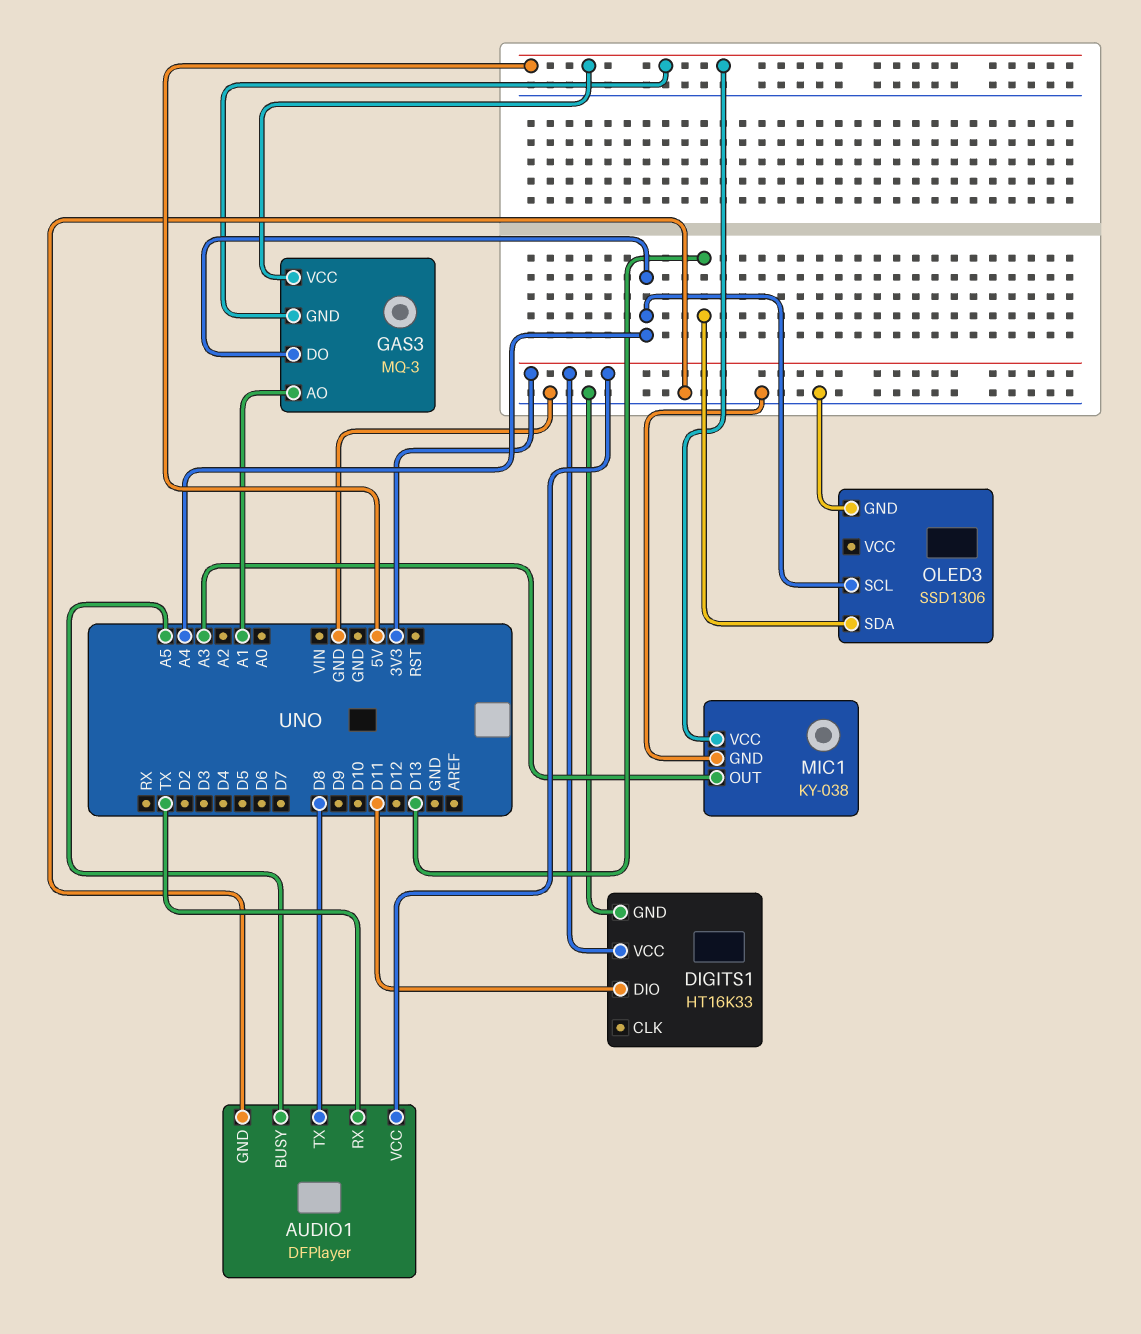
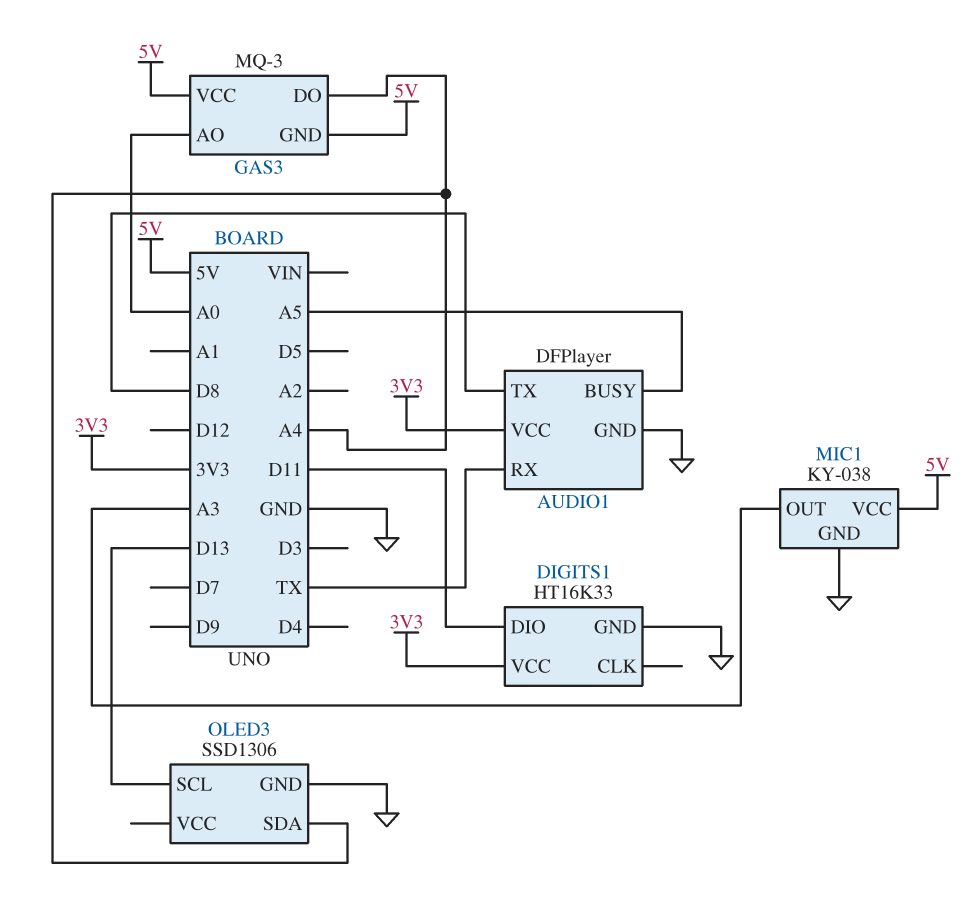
GAS3 pin AO: A1 -> A0
OLED3 pin SCL: A4 -> D13
OLED3 pin SDA: D13 -> A4

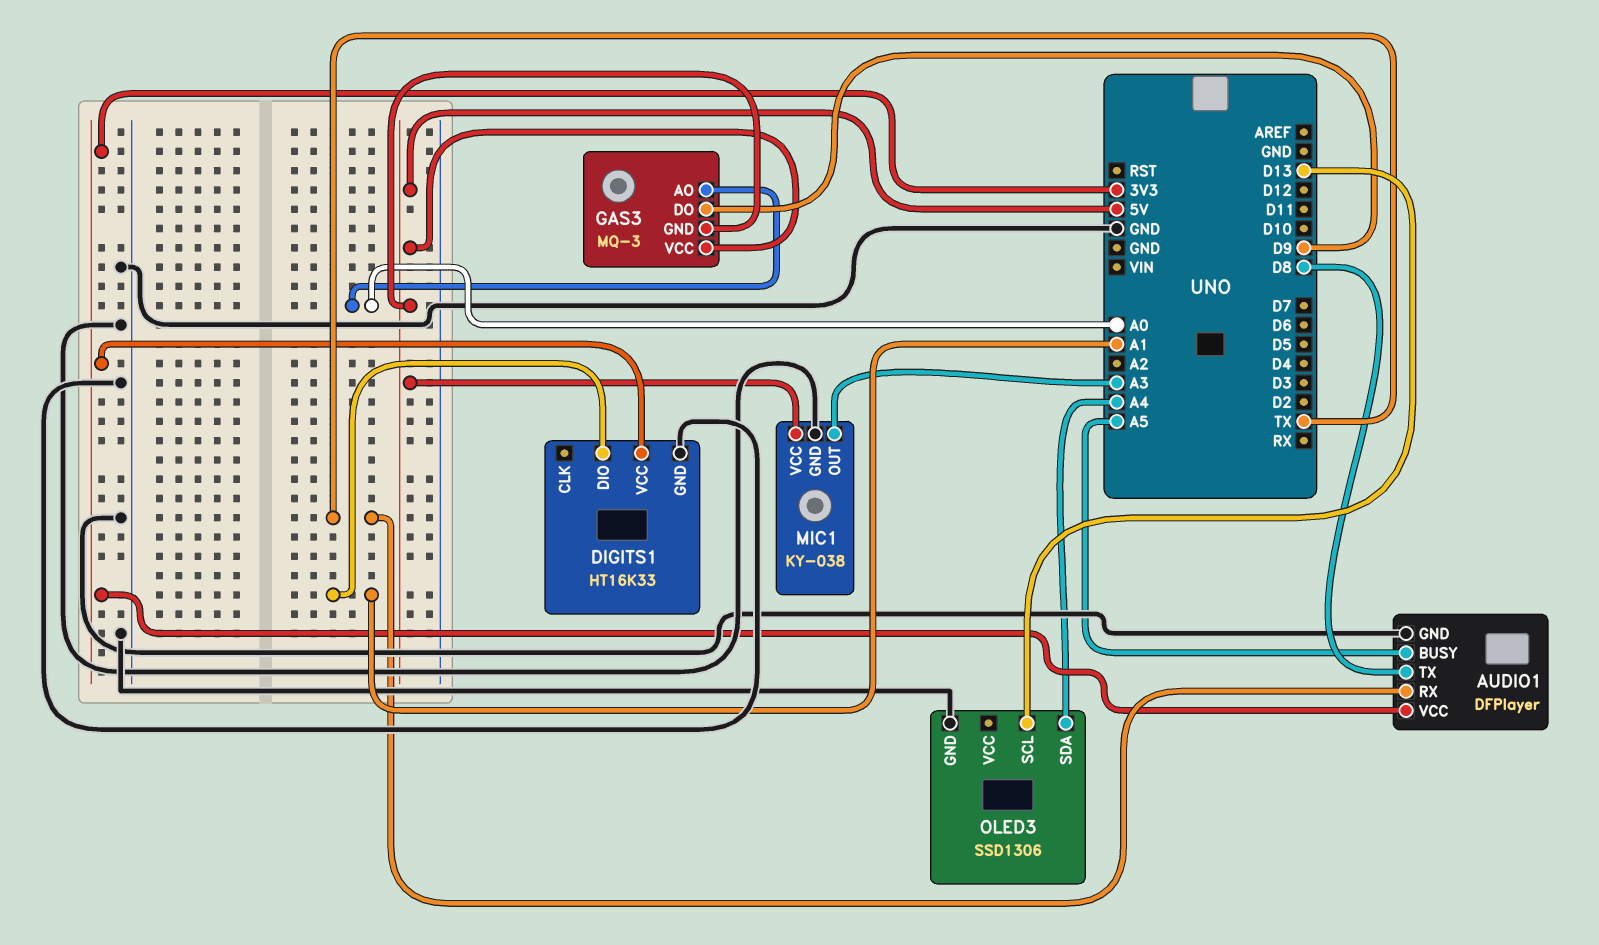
DIGITS1 pin DIO: D11 -> A1
GAS3 pin DO: A4 -> D9

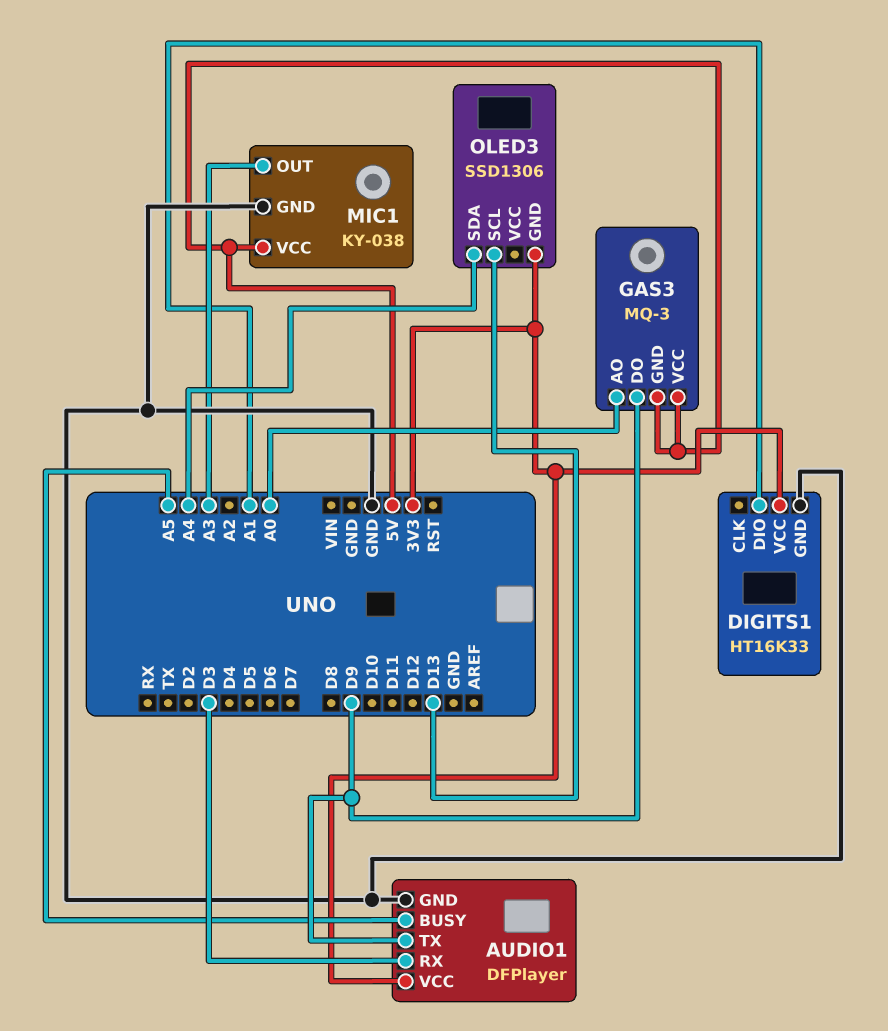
AUDIO1 pin RX: TX -> D3
AUDIO1 pin TX: D8 -> D9
OLED3 pin GND: GND -> 3V3

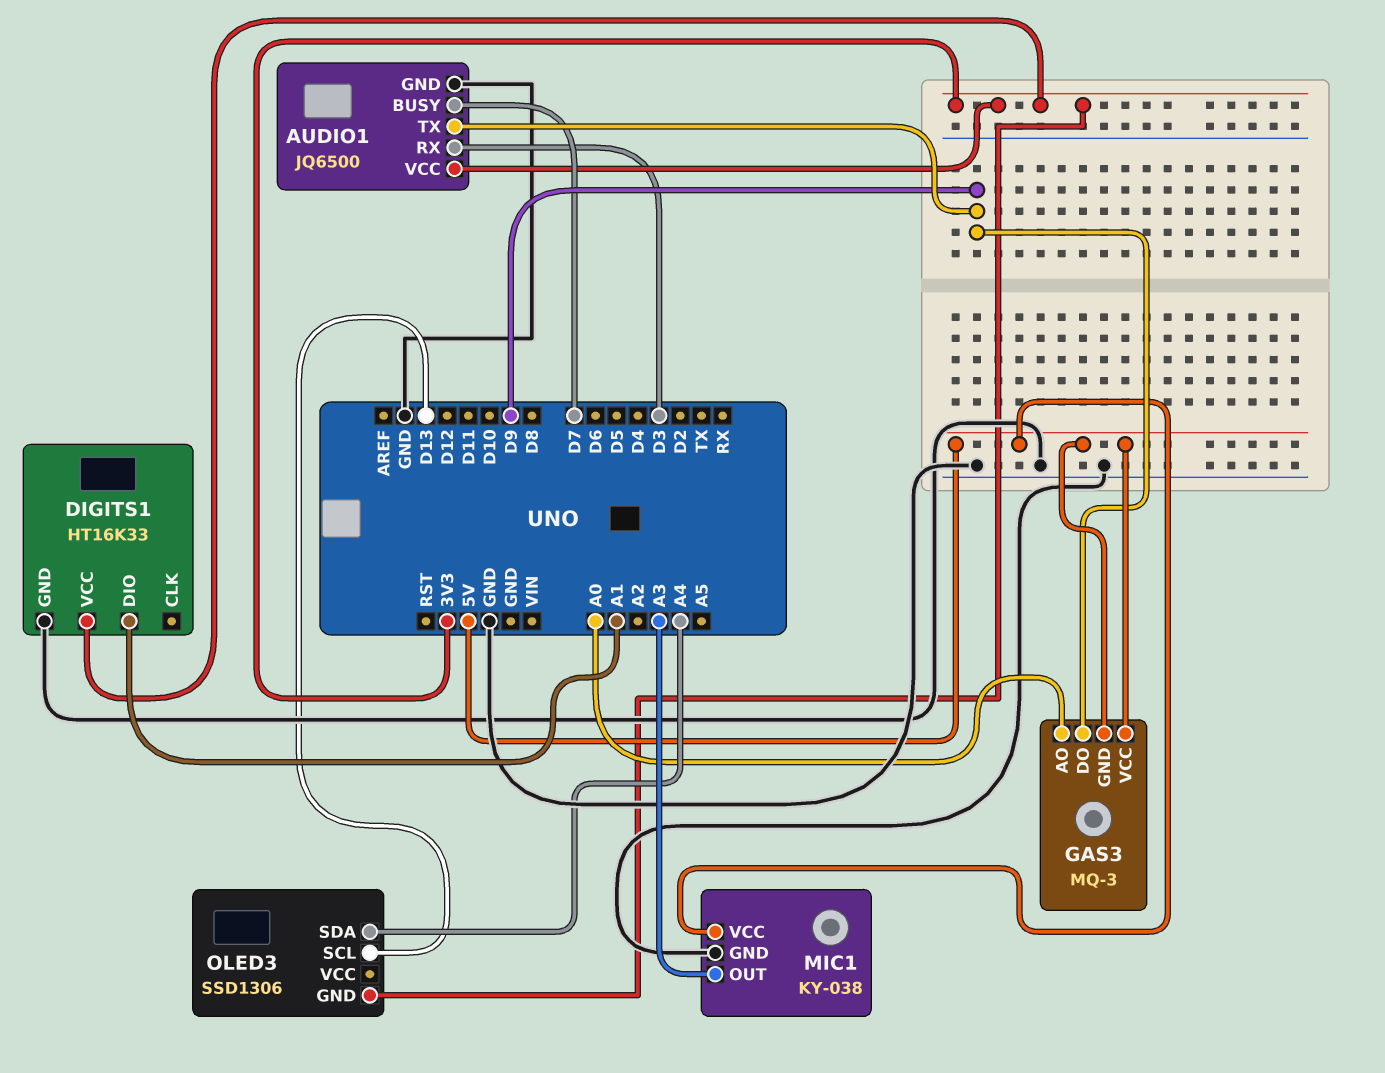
AUDIO1: DFPlayer -> JQ6500
AUDIO1 pin BUSY: A5 -> D7

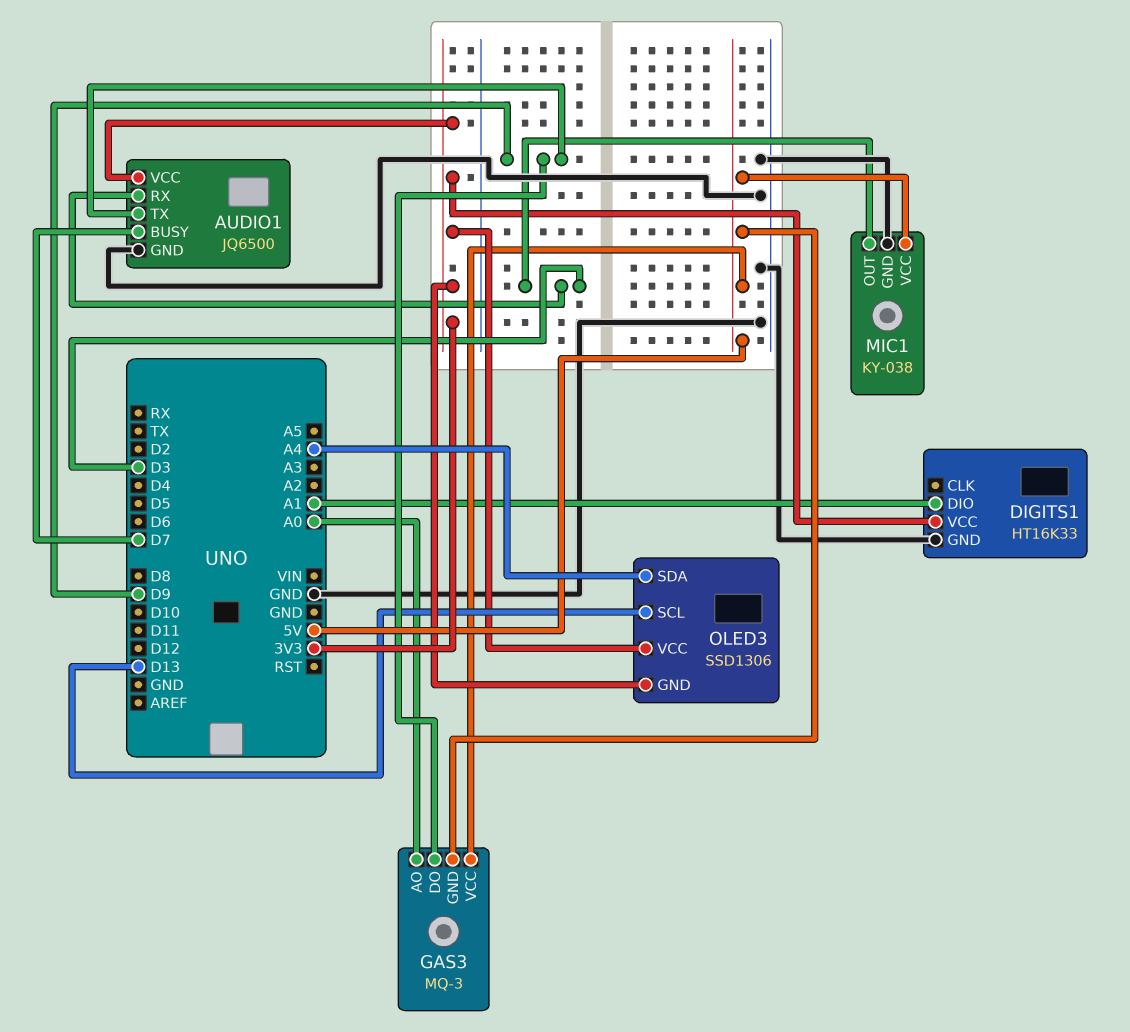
MIC1 pin OUT: A3 -> D3
OLED3 pin VCC: none -> 3V3

